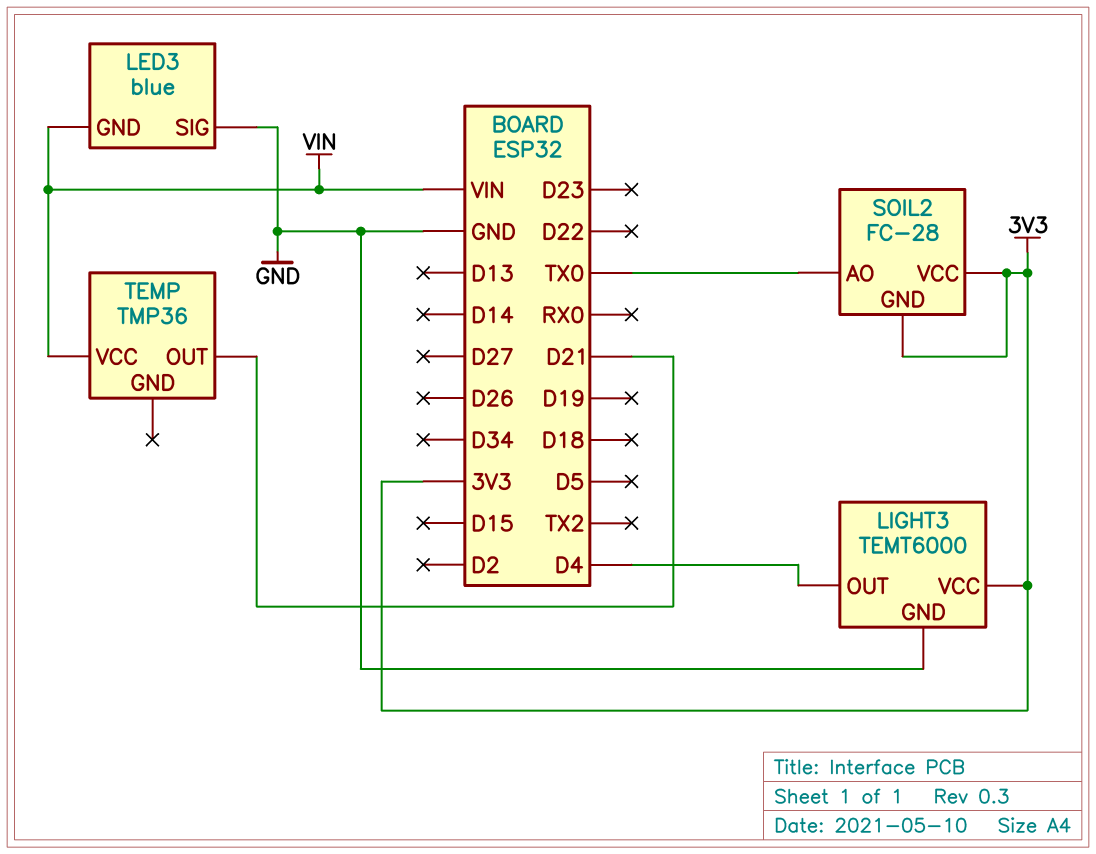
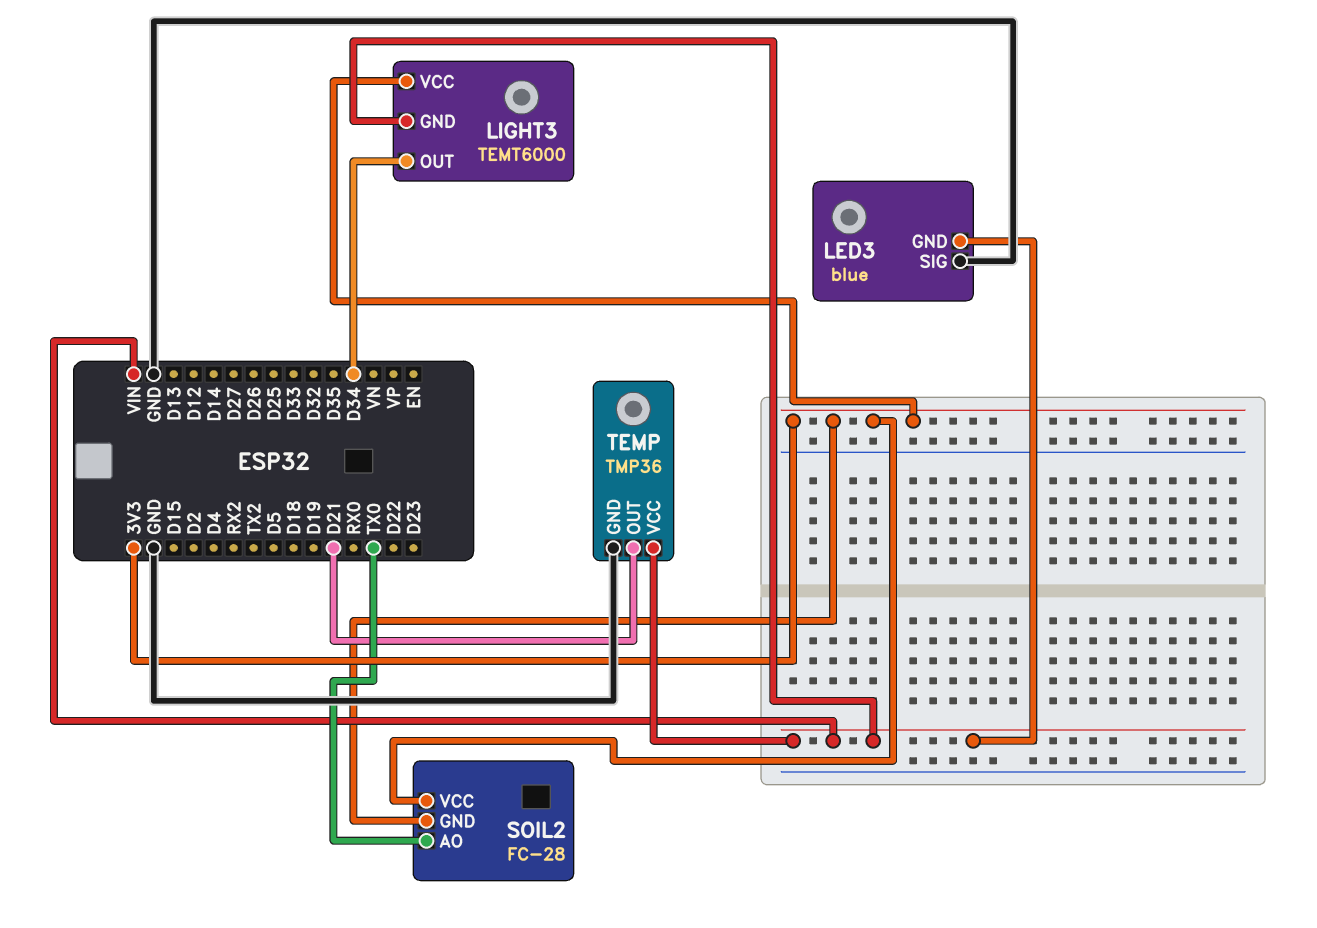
LIGHT3 pin GND: GND -> VIN
LIGHT3 pin OUT: D4 -> D34
TEMP pin GND: none -> GND

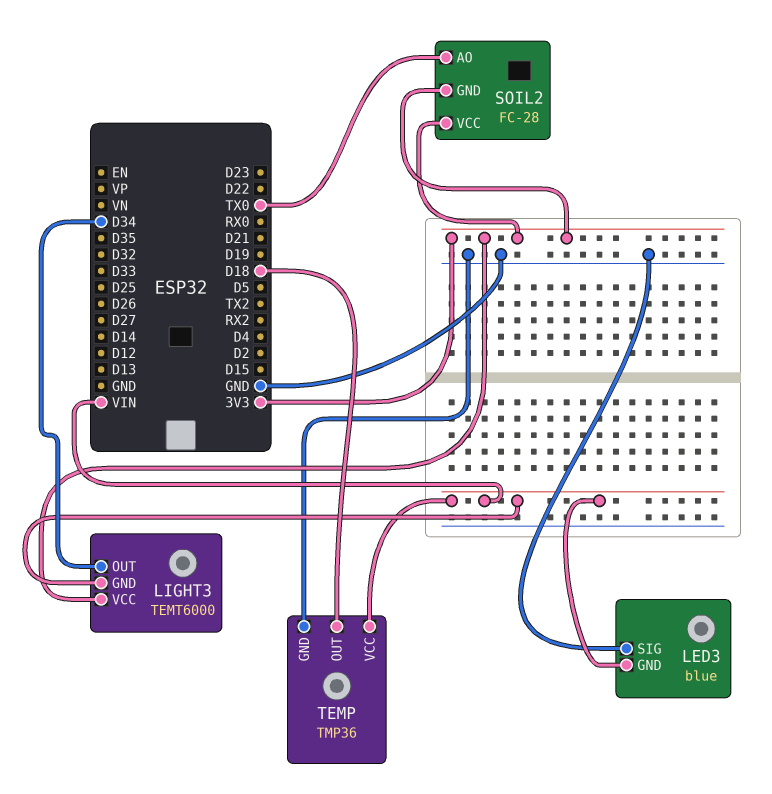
TEMP pin OUT: D21 -> D18

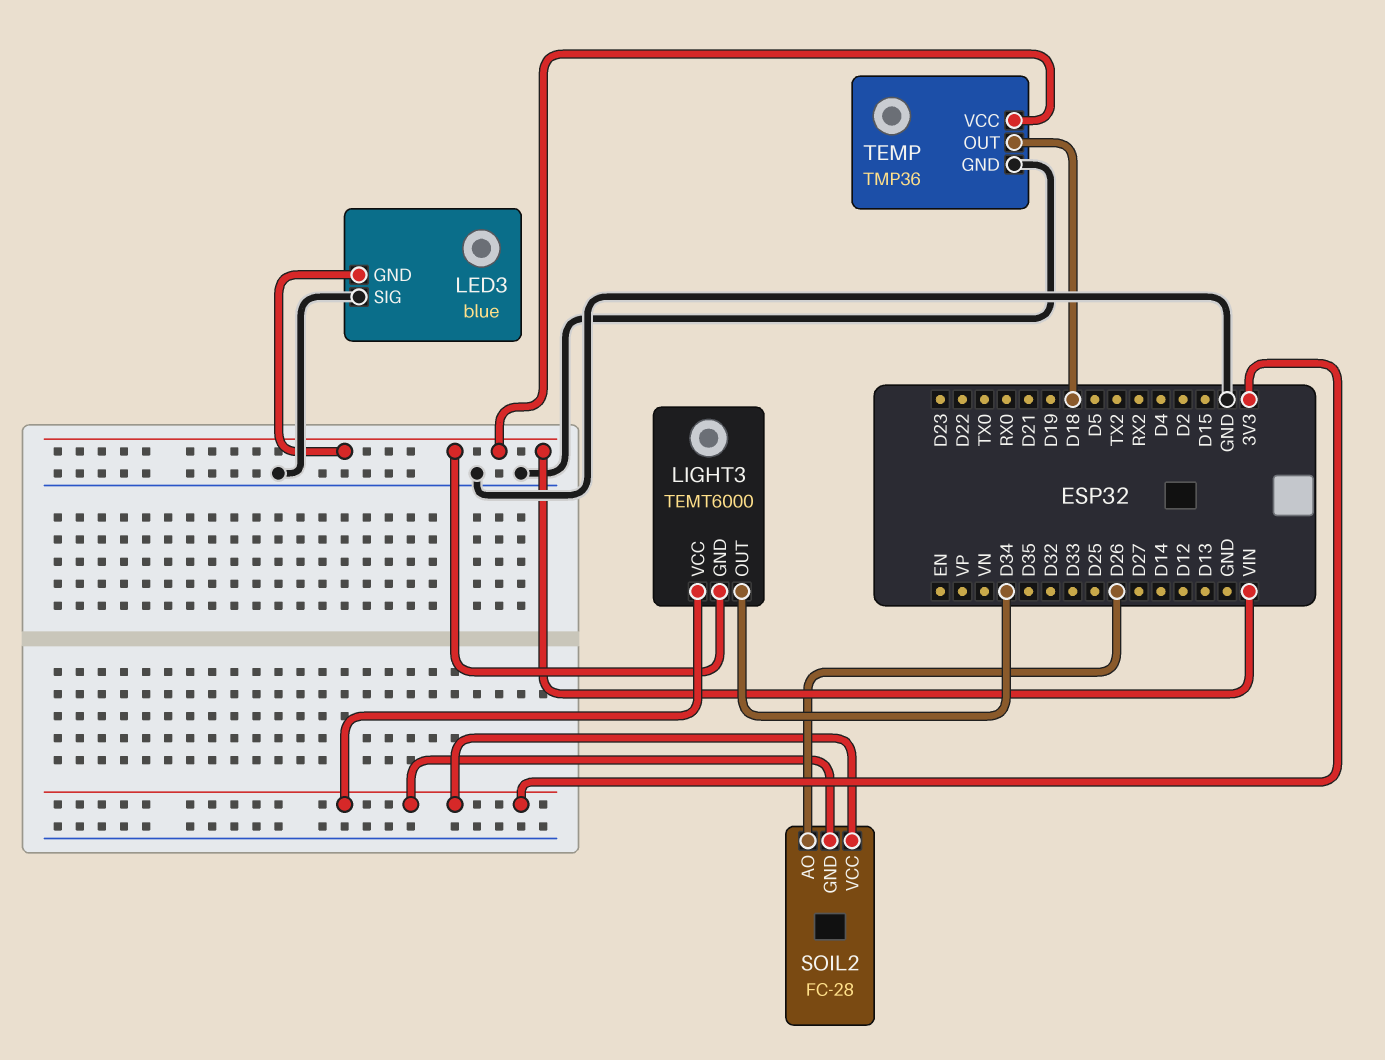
SOIL2 pin AO: TX0 -> D26

